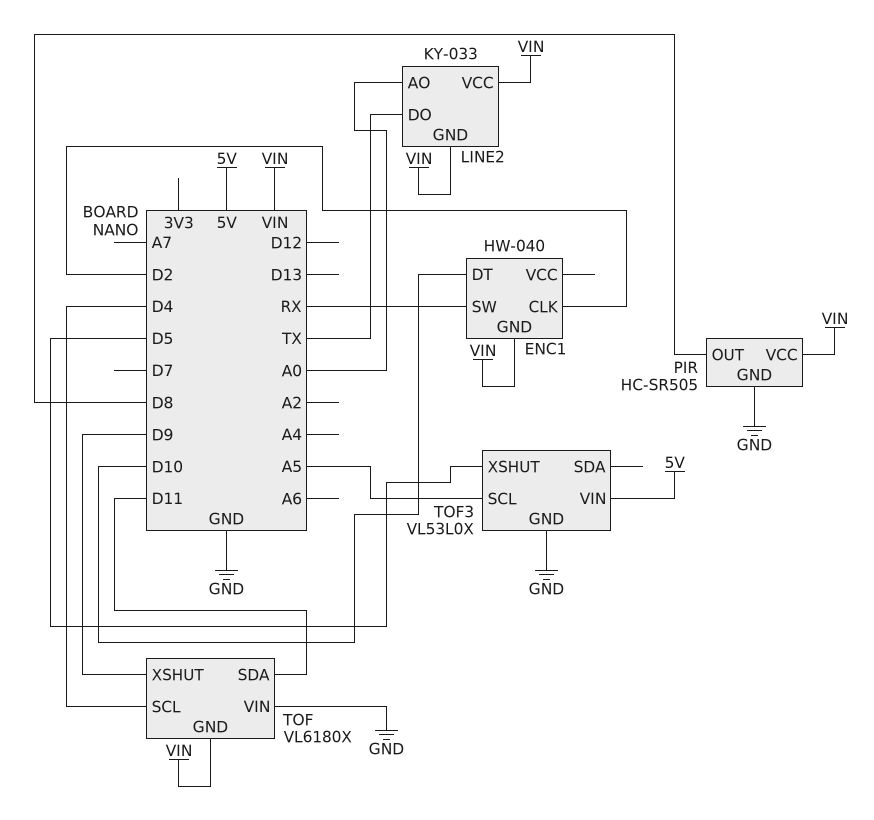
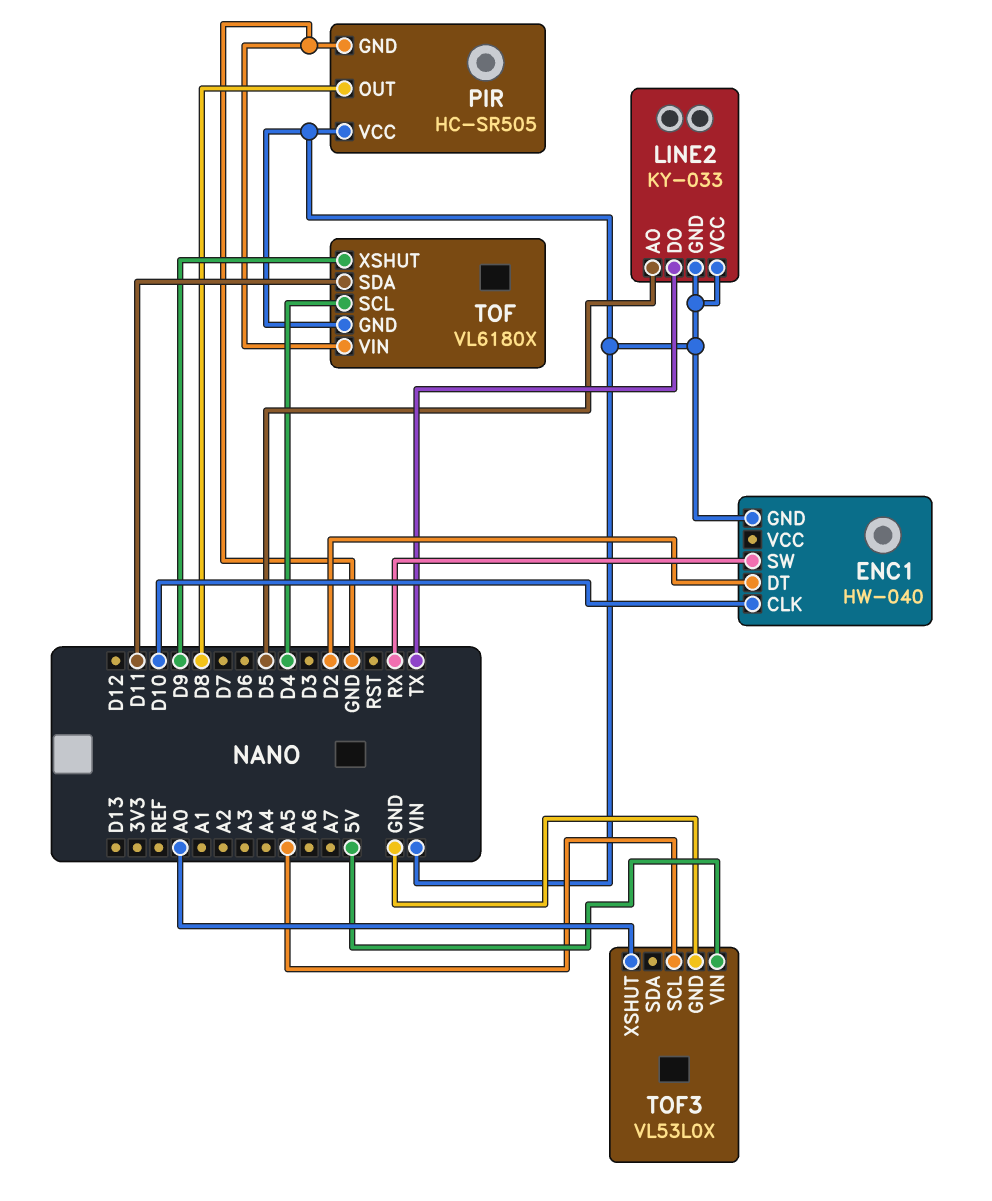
ENC1 pin CLK: D2 -> D10
ENC1 pin DT: D10 -> D2
LINE2 pin AO: A0 -> D5
TOF3 pin XSHUT: D5 -> A0

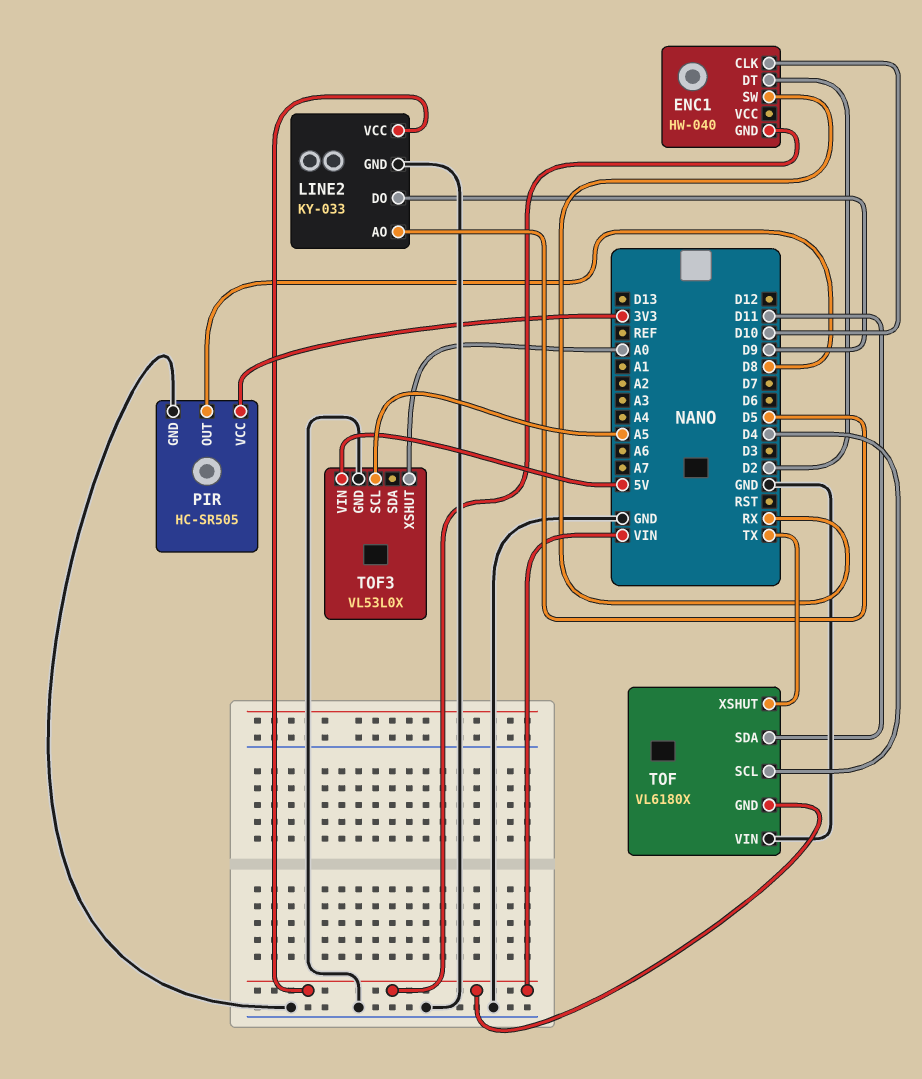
LINE2 pin DO: TX -> D9
LINE2 pin GND: VIN -> GND
PIR pin VCC: VIN -> 3V3
TOF pin XSHUT: D9 -> TX

